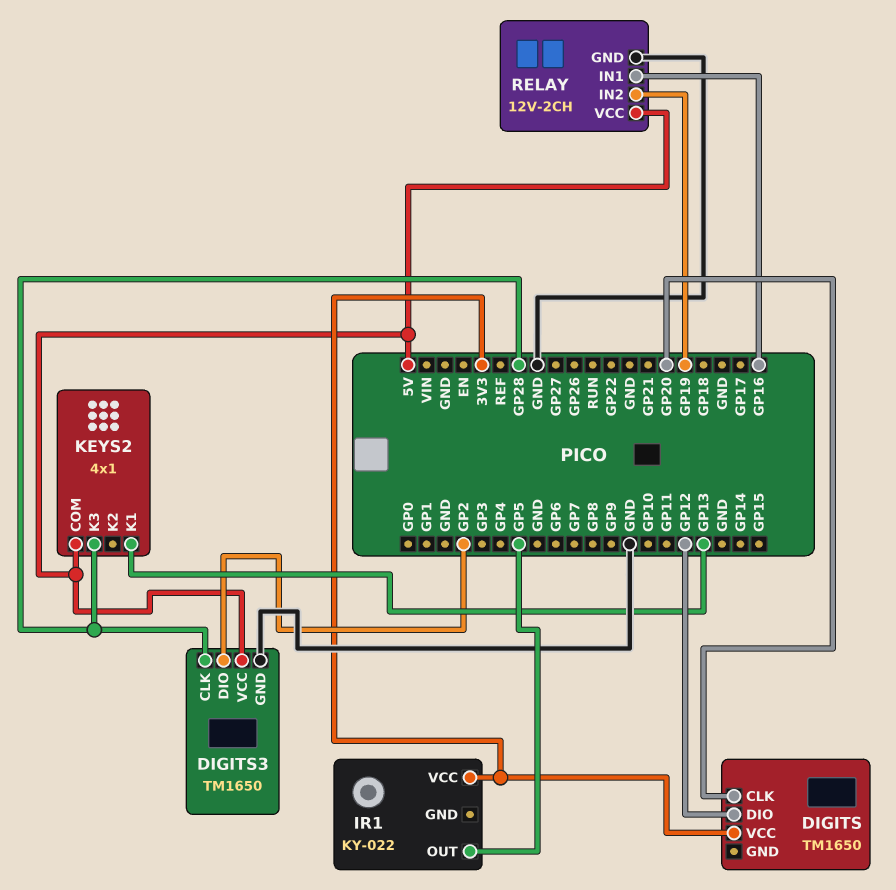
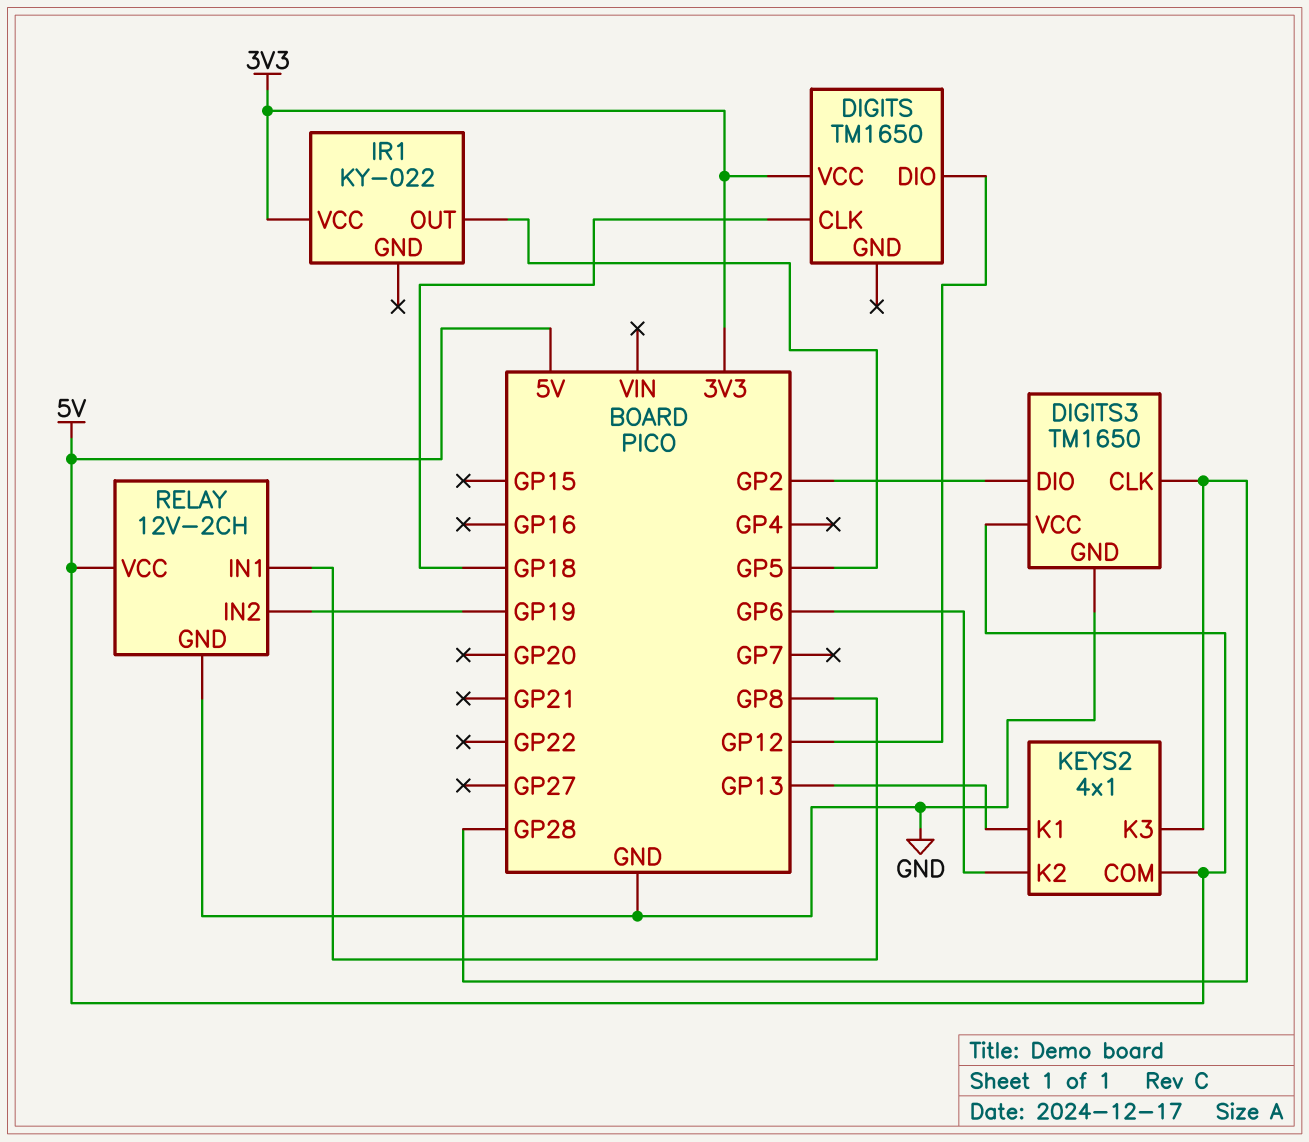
DIGITS pin CLK: GP20 -> GP18
KEYS2 pin K2: none -> GP6
RELAY pin IN1: GP16 -> GP8

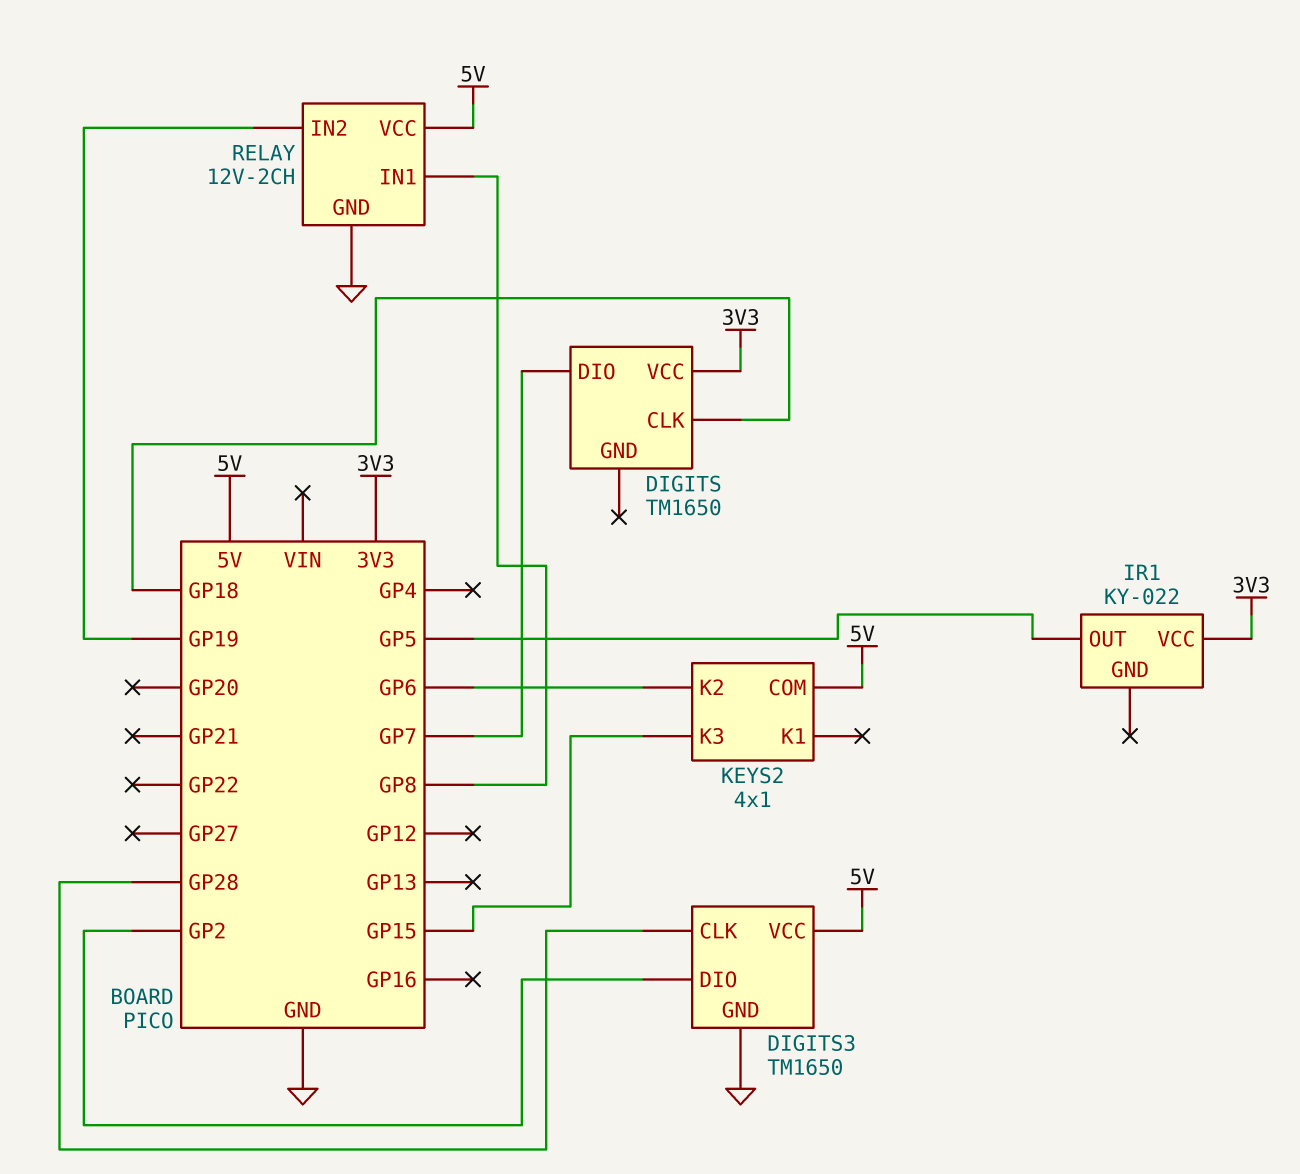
DIGITS pin DIO: GP12 -> GP7
KEYS2 pin K1: GP13 -> none
KEYS2 pin K3: GP28 -> GP15

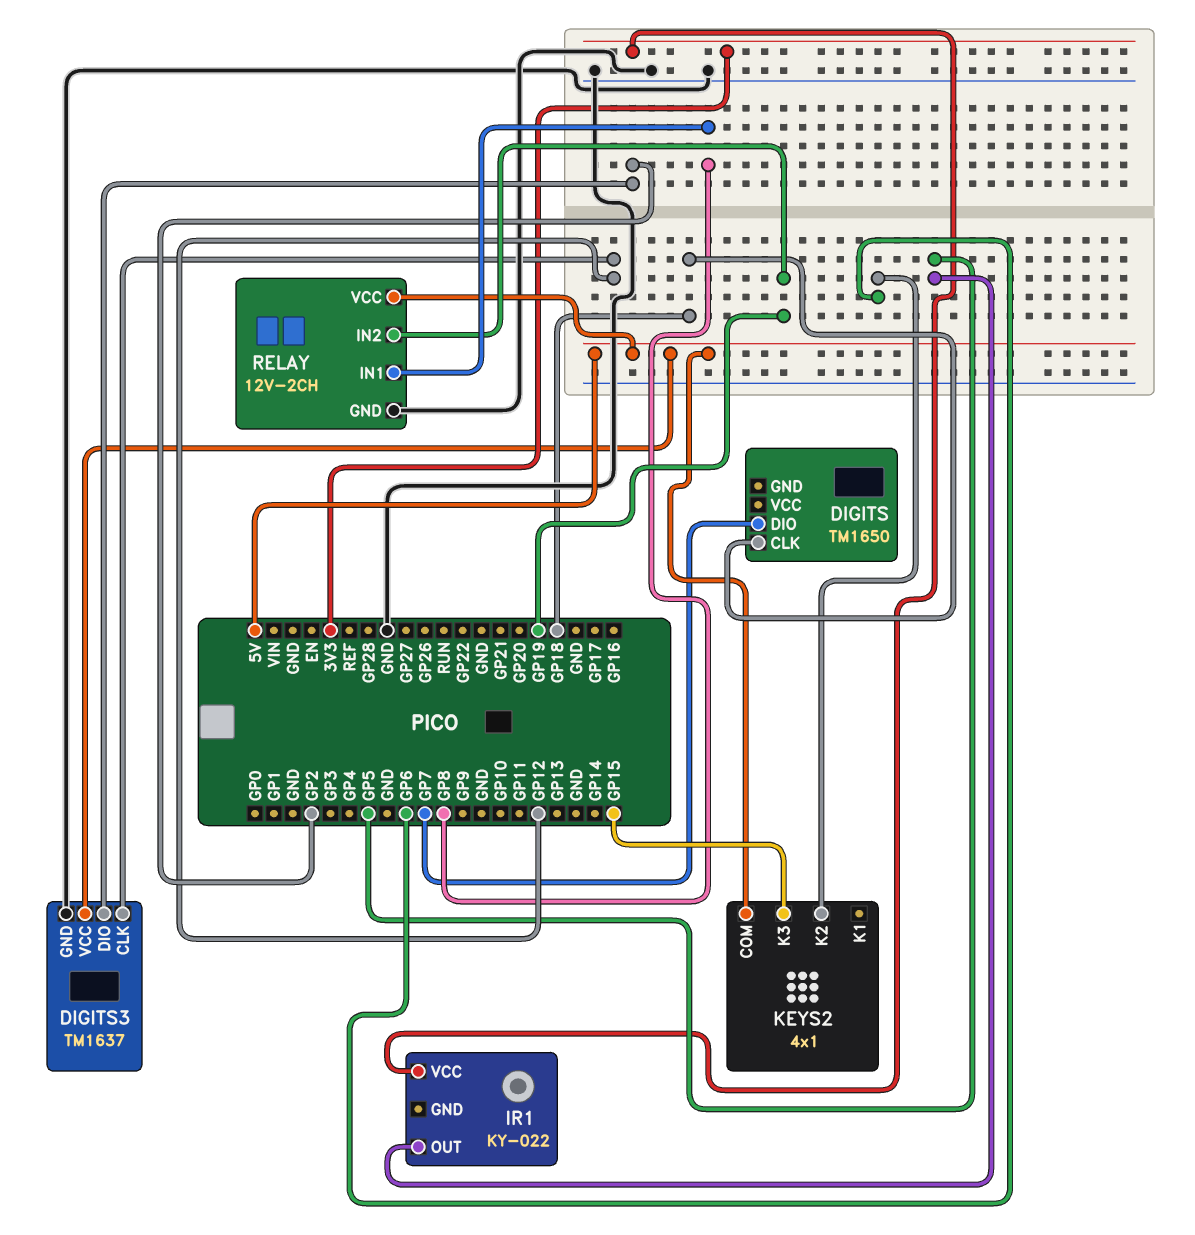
DIGITS pin VCC: 3V3 -> none
DIGITS3: TM1650 -> TM1637
DIGITS3 pin CLK: GP28 -> GP12

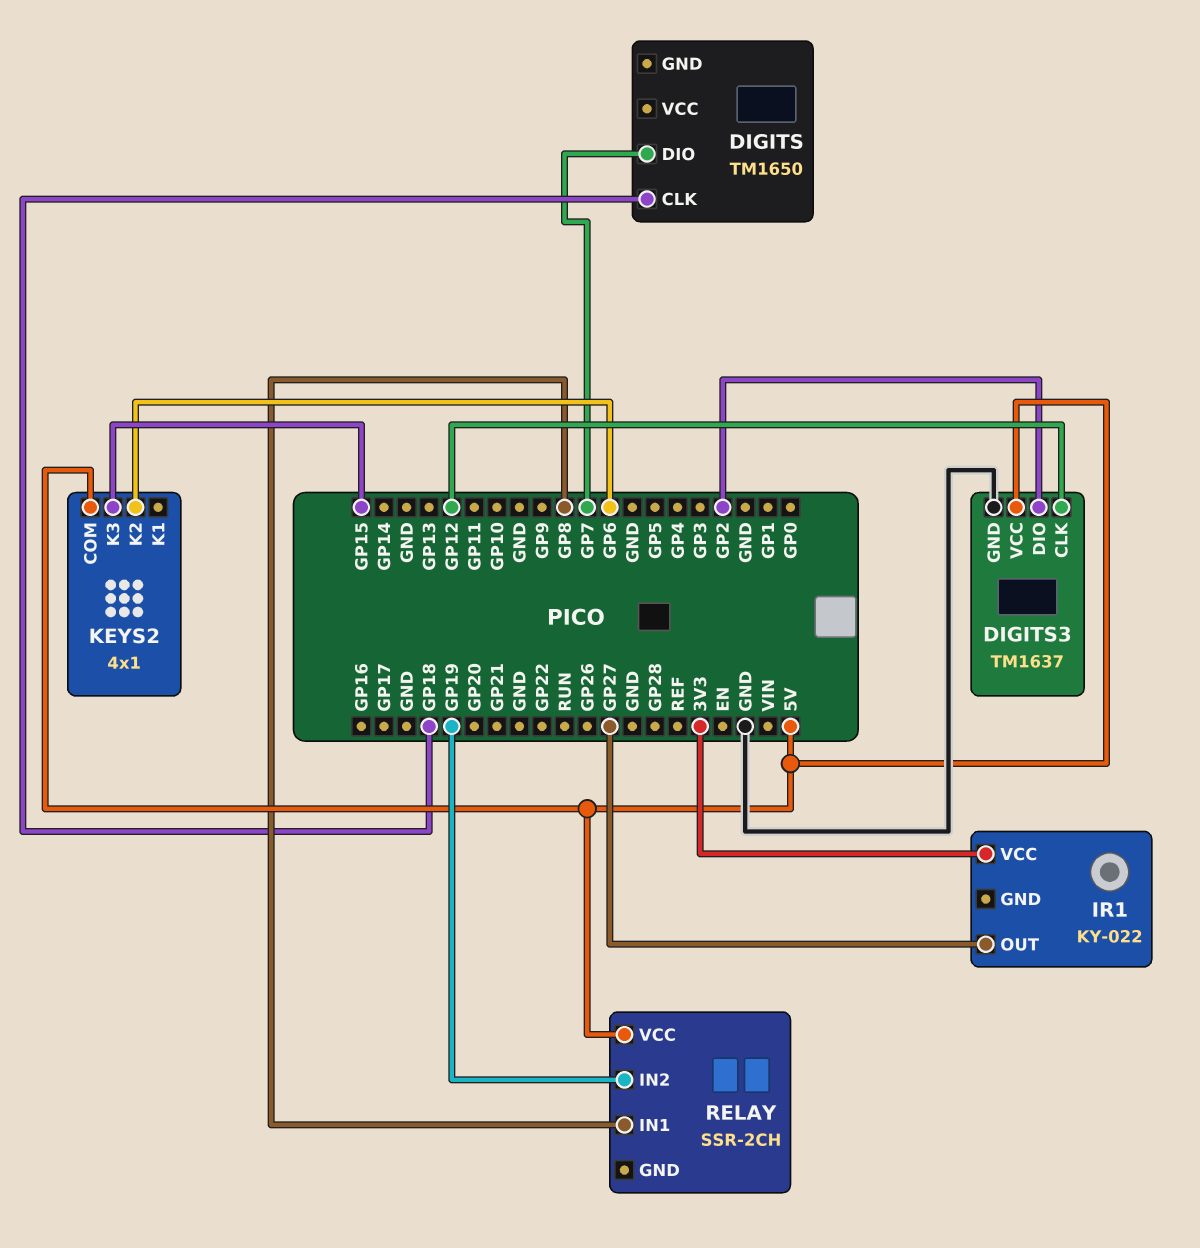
IR1 pin OUT: GP5 -> GP27
RELAY: 12V-2CH -> SSR-2CH
RELAY pin GND: GND -> none

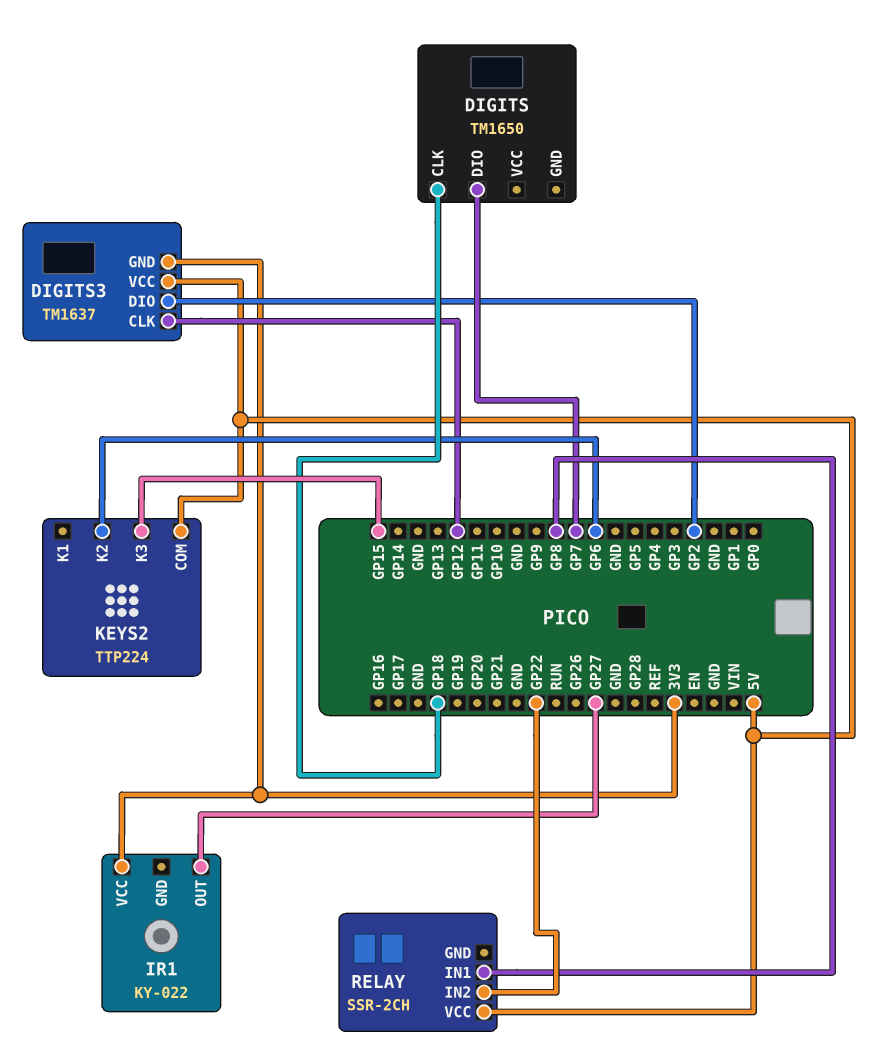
DIGITS3 pin GND: GND -> 3V3
KEYS2: 4x1 -> TTP224
RELAY pin IN2: GP19 -> GP22

